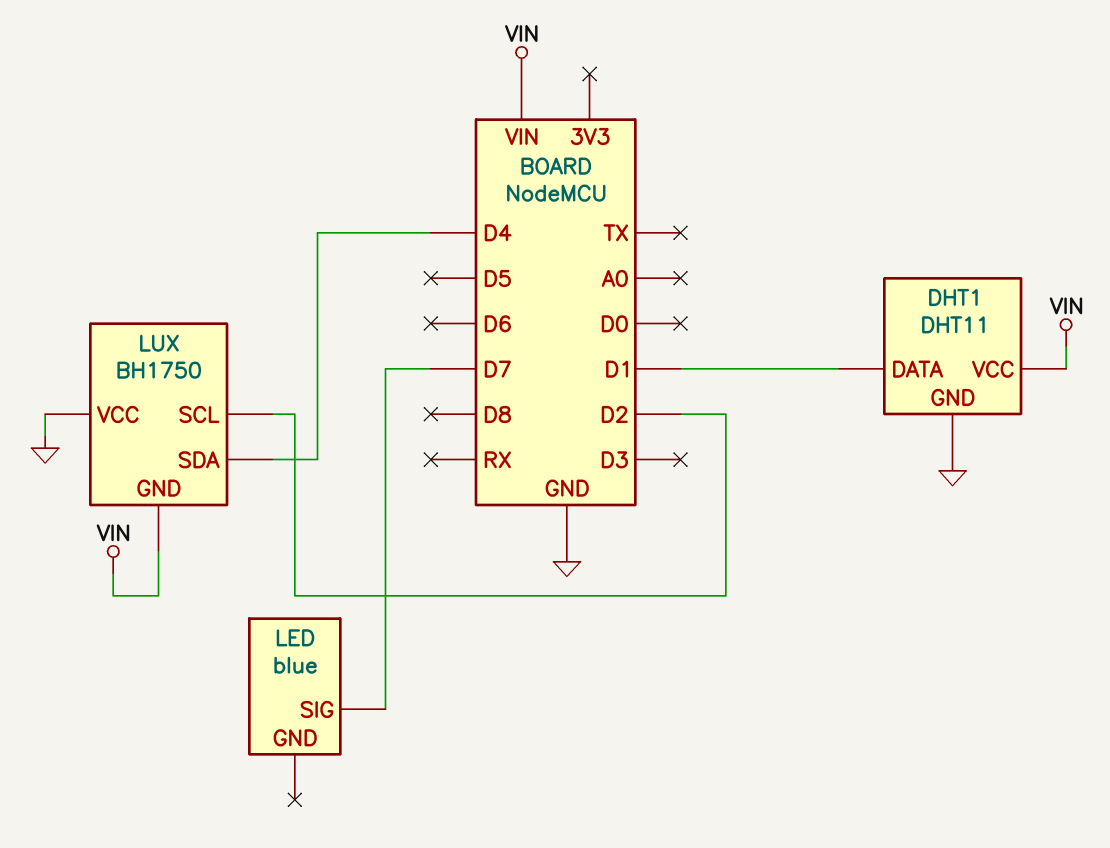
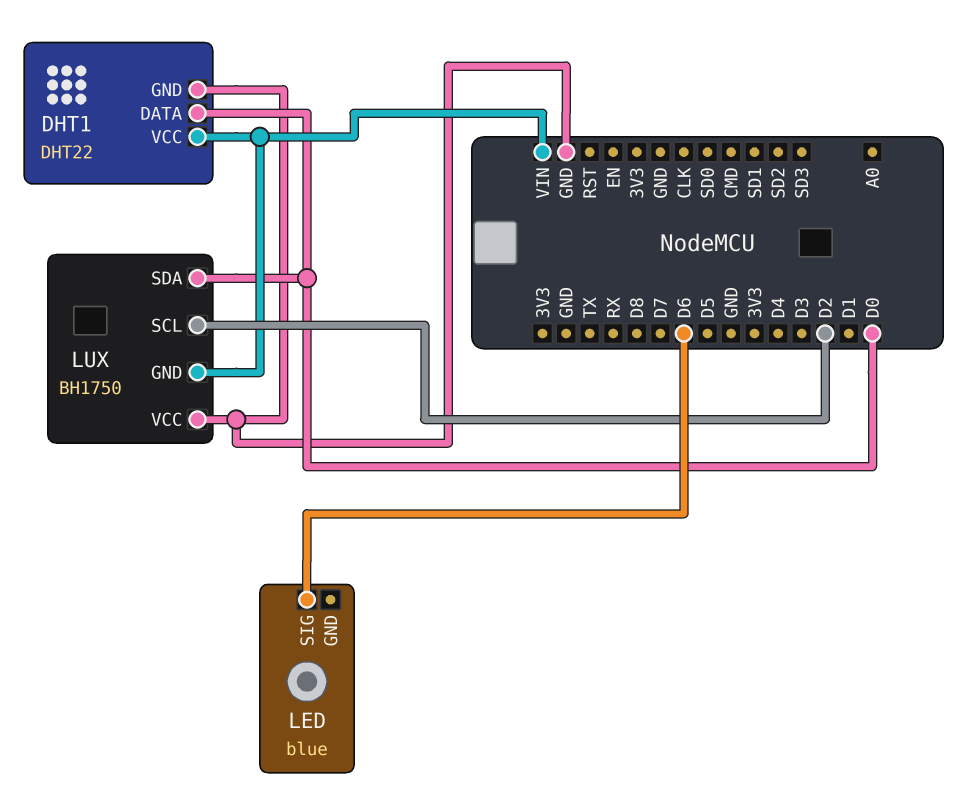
DHT1: DHT11 -> DHT22
DHT1 pin DATA: D1 -> D0
LED pin SIG: D7 -> D6
LUX pin SDA: D4 -> D0

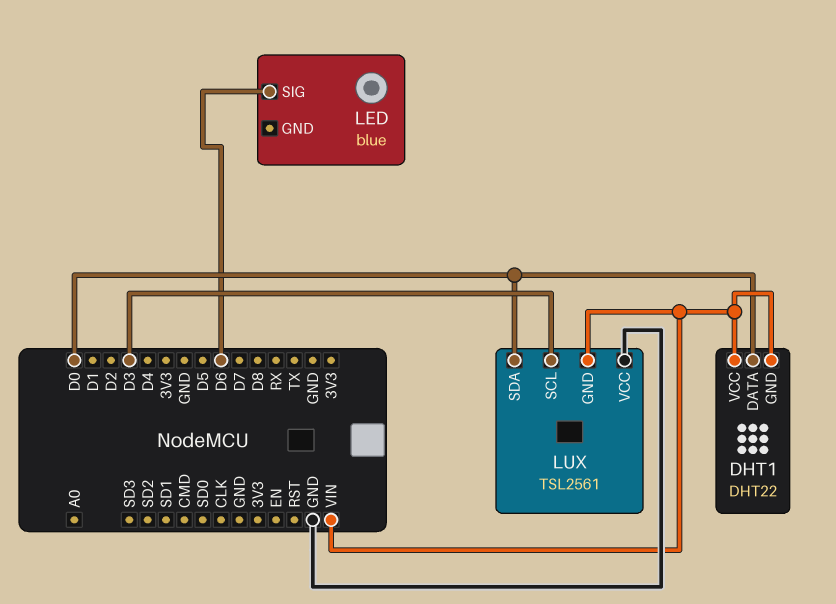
DHT1 pin GND: GND -> VIN
LUX: BH1750 -> TSL2561
LUX pin SCL: D2 -> D3

